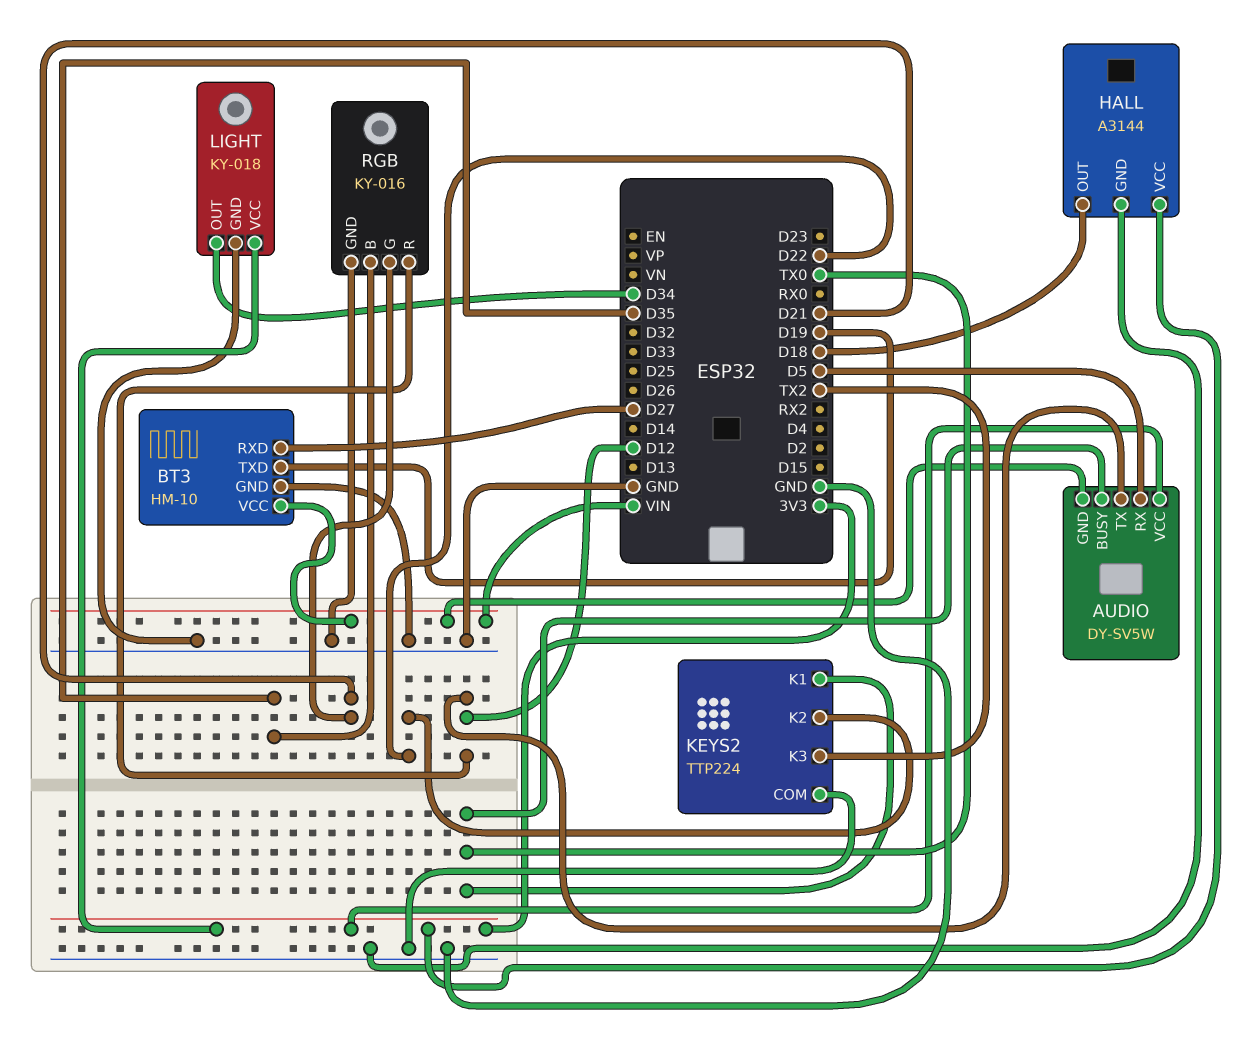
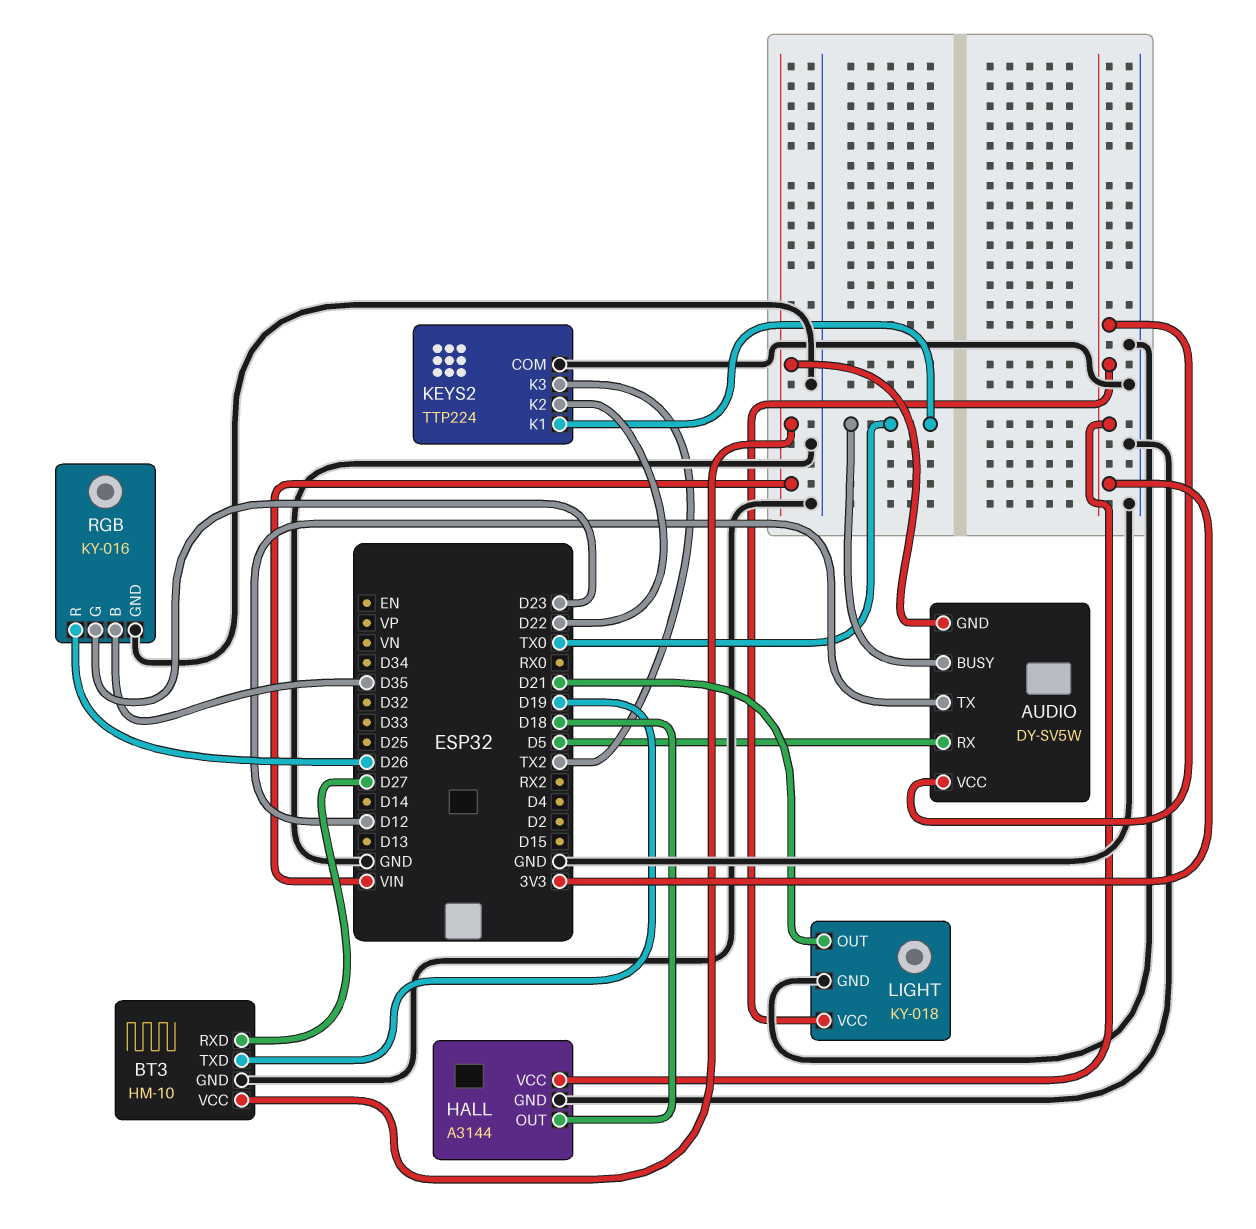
LIGHT pin OUT: D34 -> D21
RGB pin G: D21 -> D23
RGB pin R: D12 -> D26

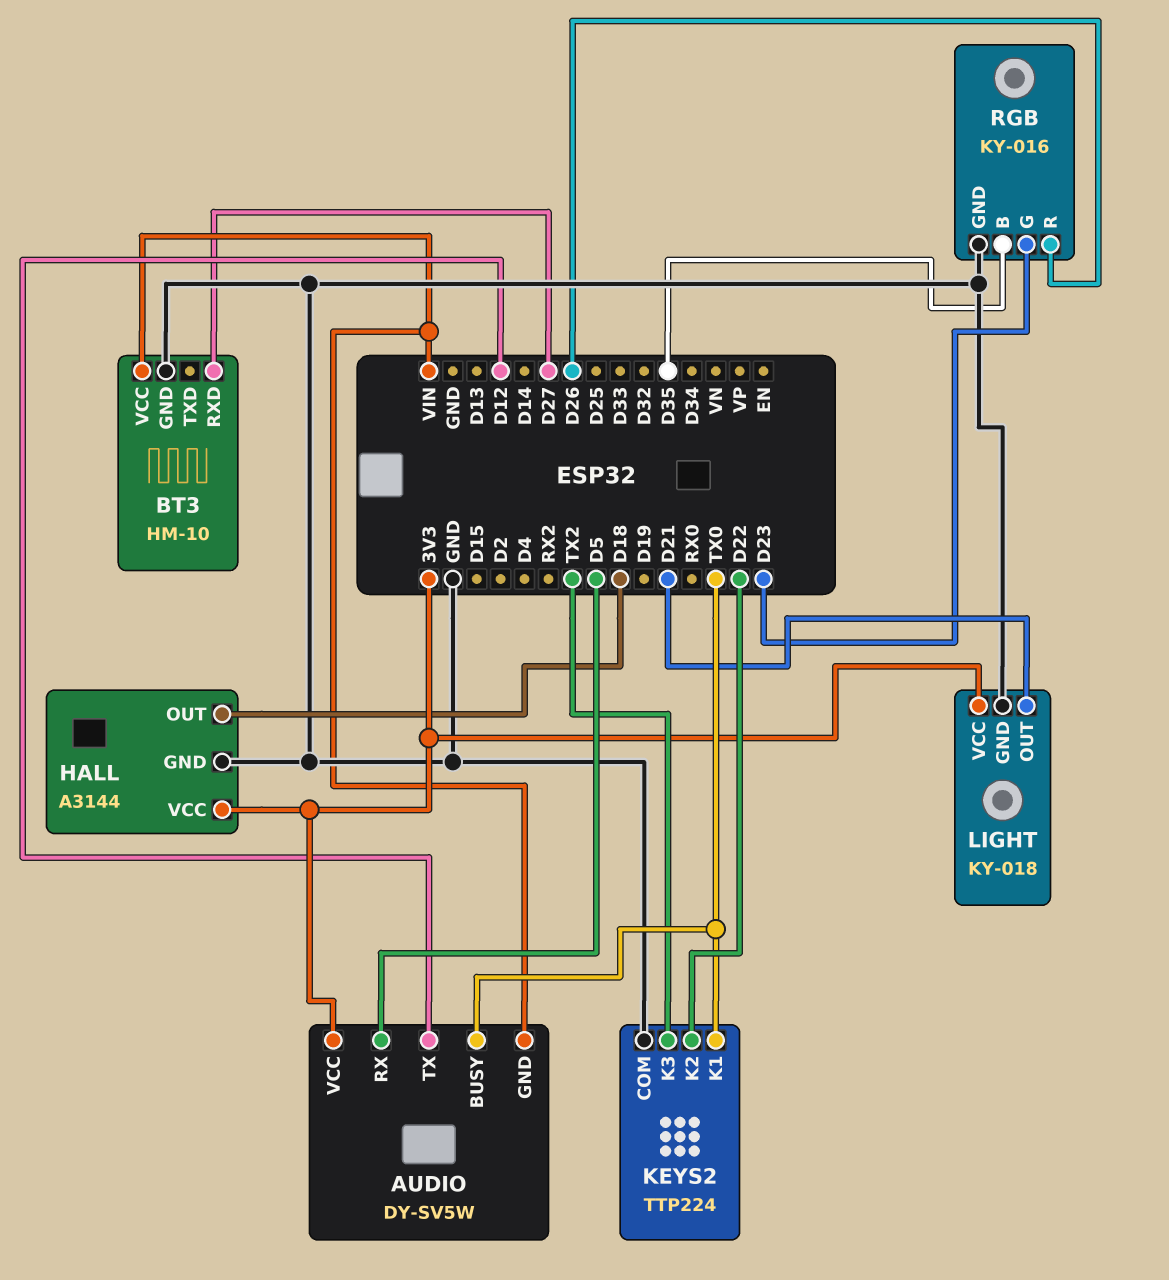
BT3 pin TXD: D19 -> none

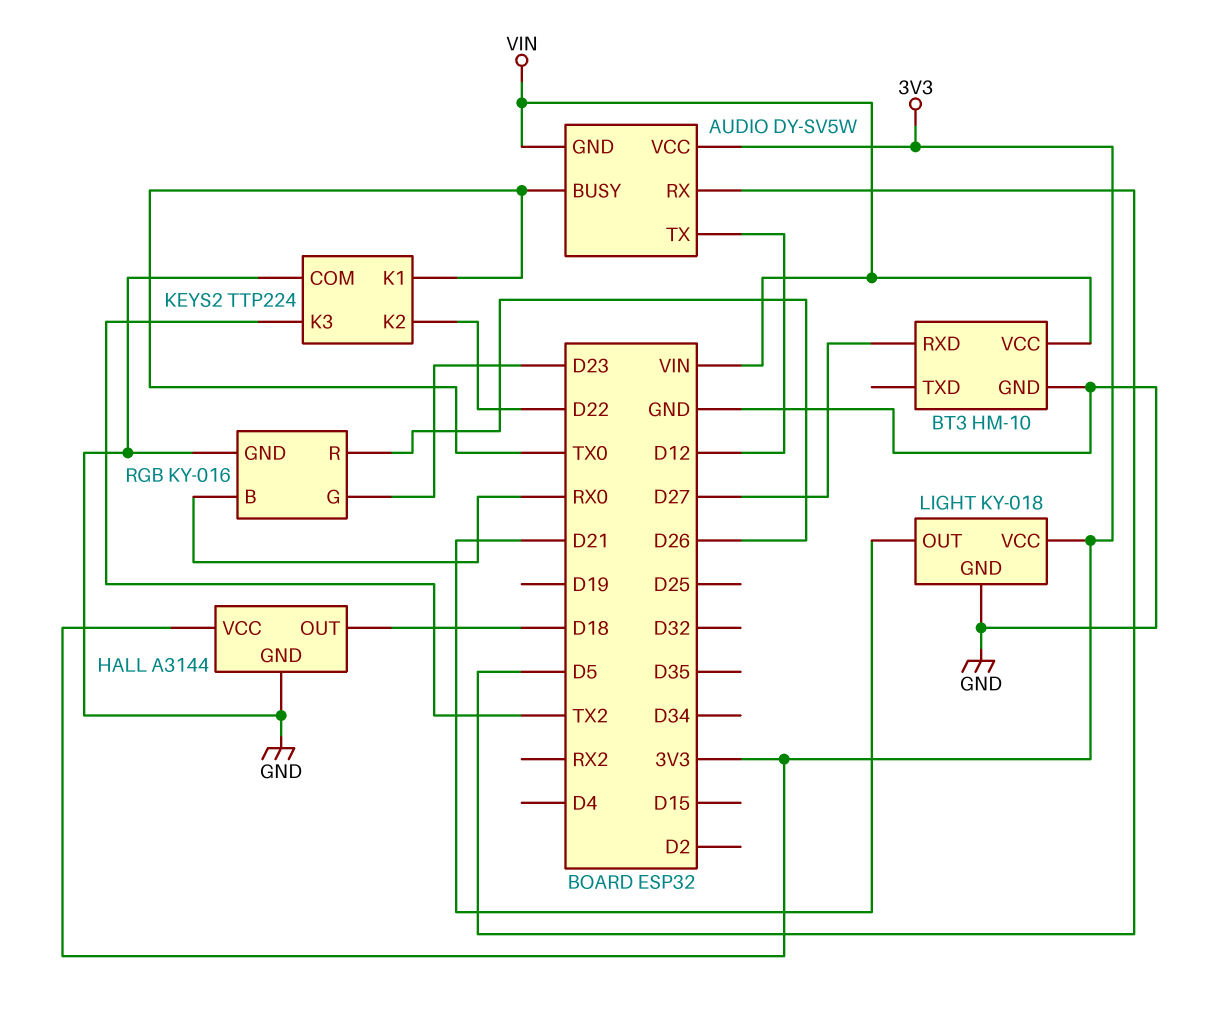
RGB pin B: D35 -> RX0

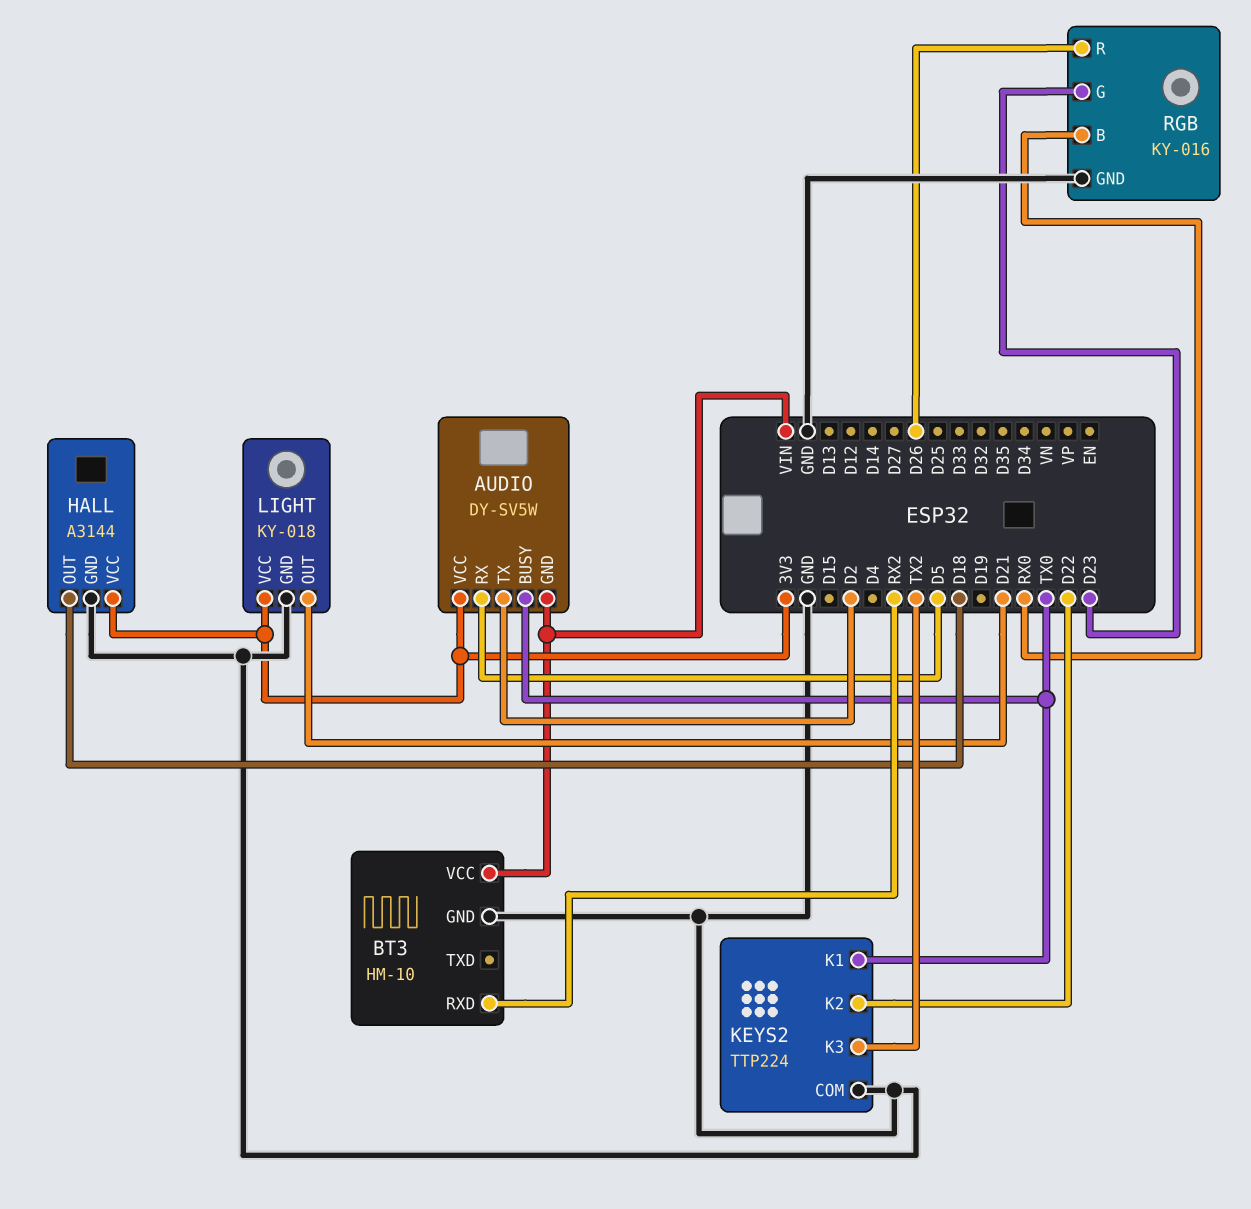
AUDIO pin TX: D12 -> D2
BT3 pin RXD: D27 -> RX2

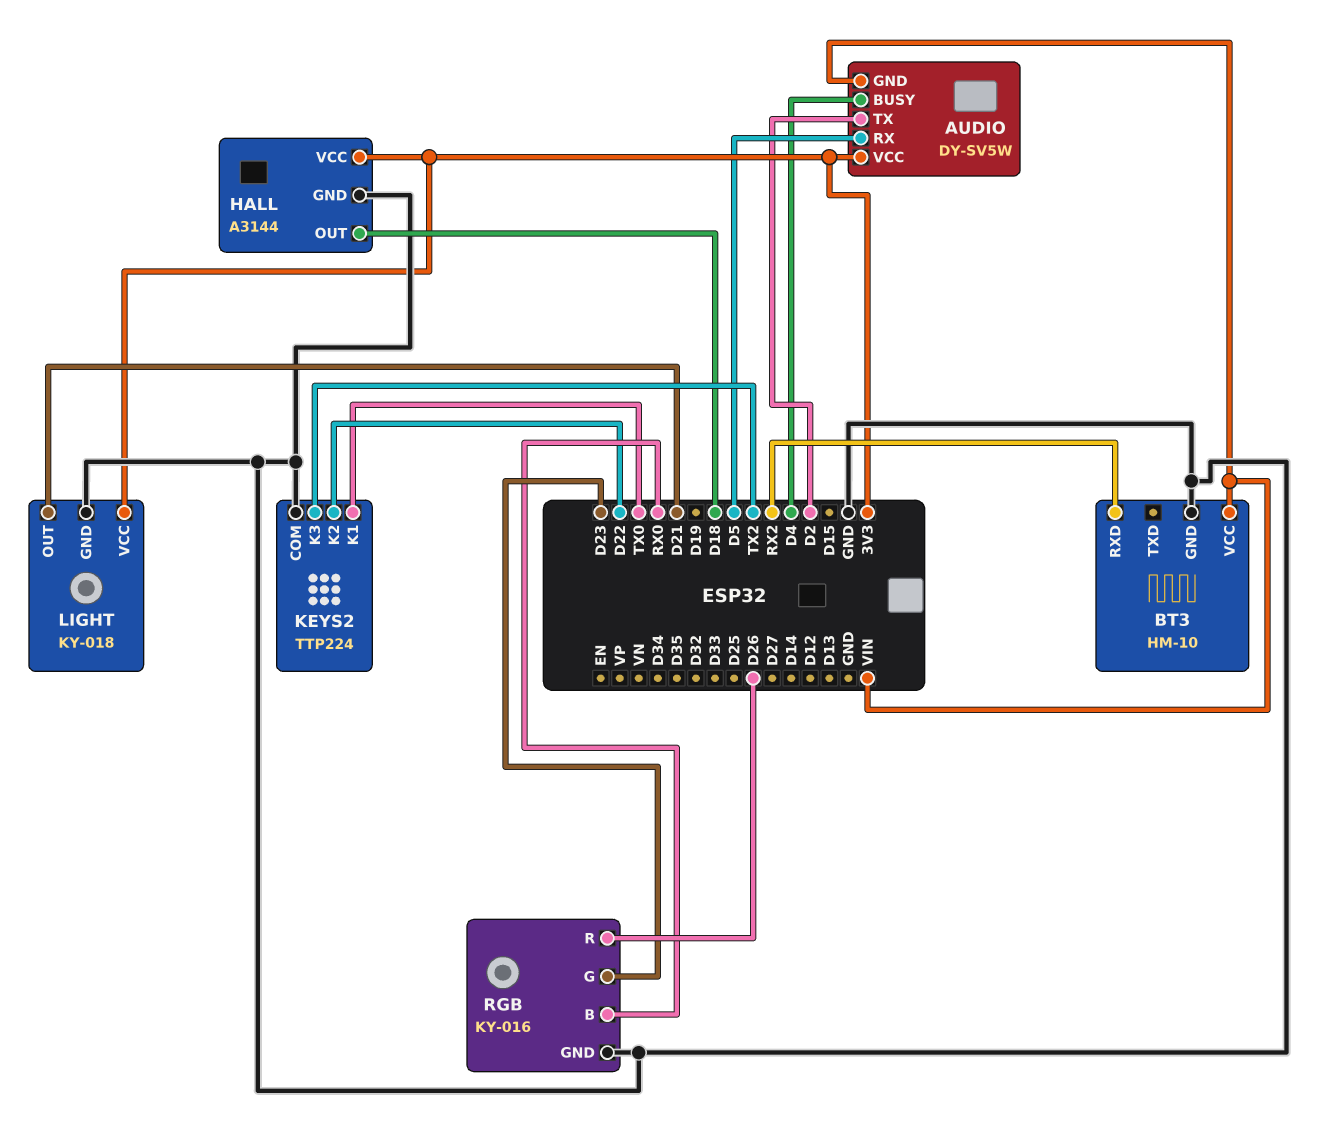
AUDIO pin BUSY: TX0 -> D4

